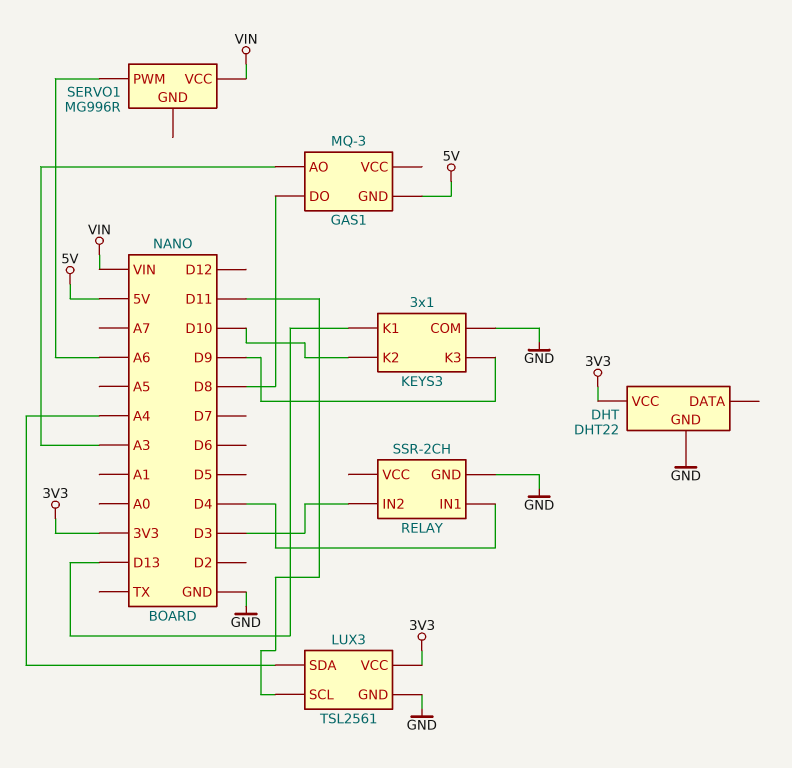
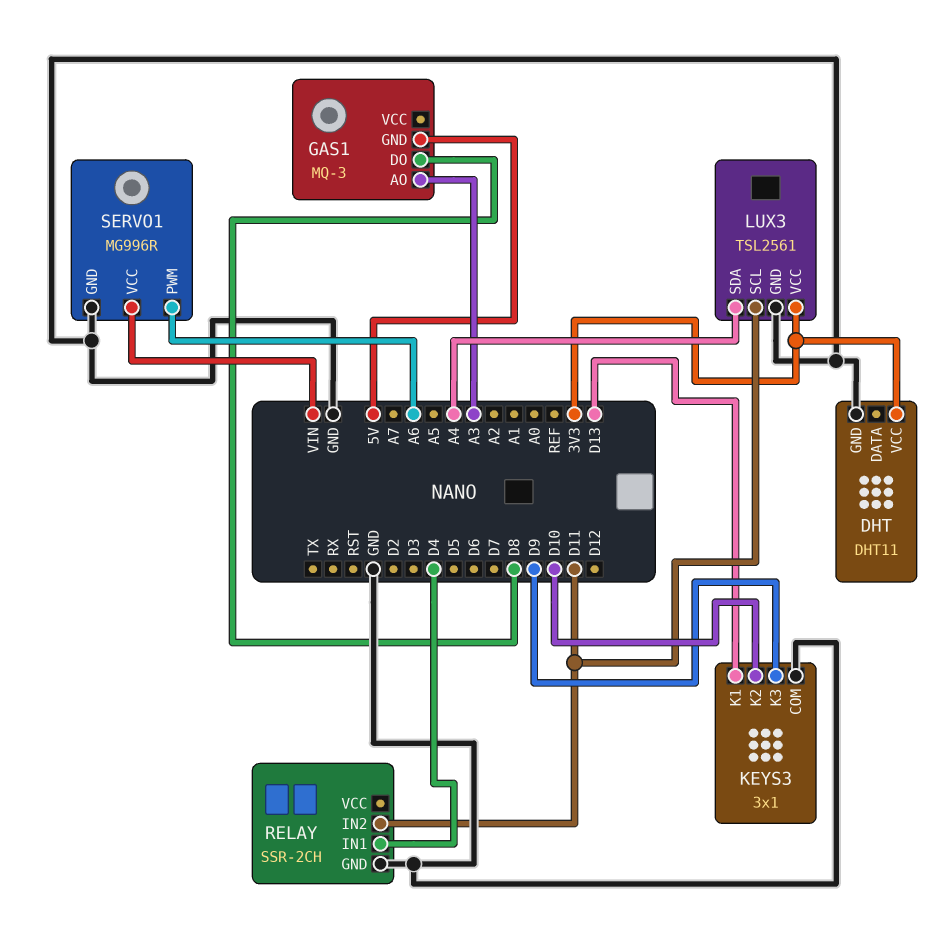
DHT: DHT22 -> DHT11
RELAY pin IN2: D3 -> D11
SERVO1 pin GND: none -> GND

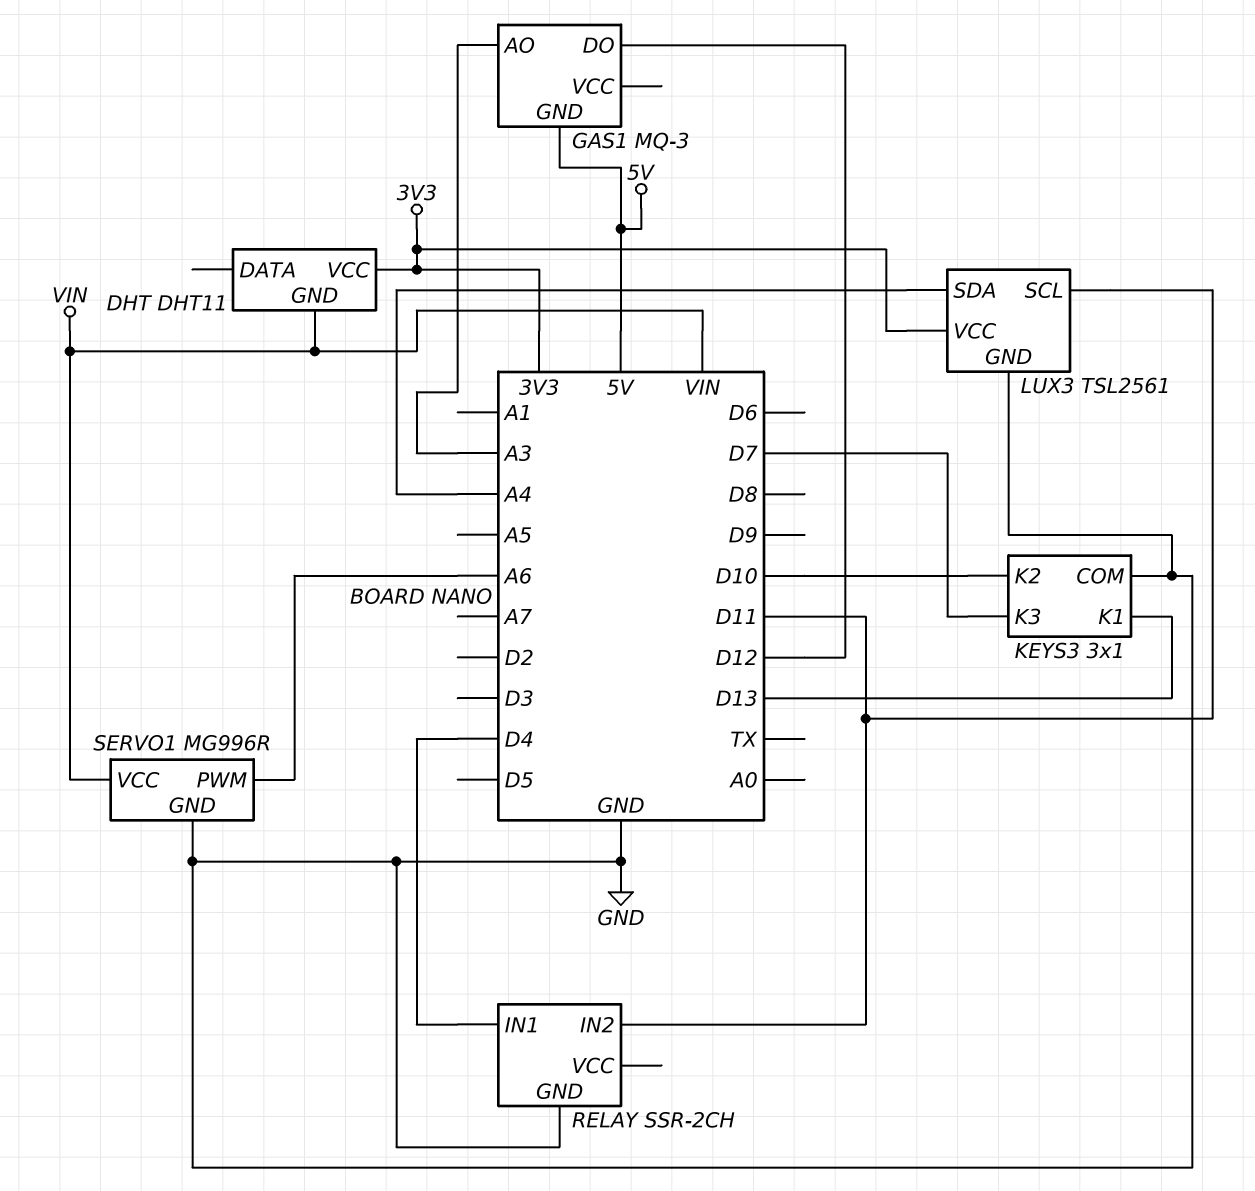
DHT pin GND: GND -> VIN
GAS1 pin DO: D8 -> D12
KEYS3 pin K3: D9 -> D7

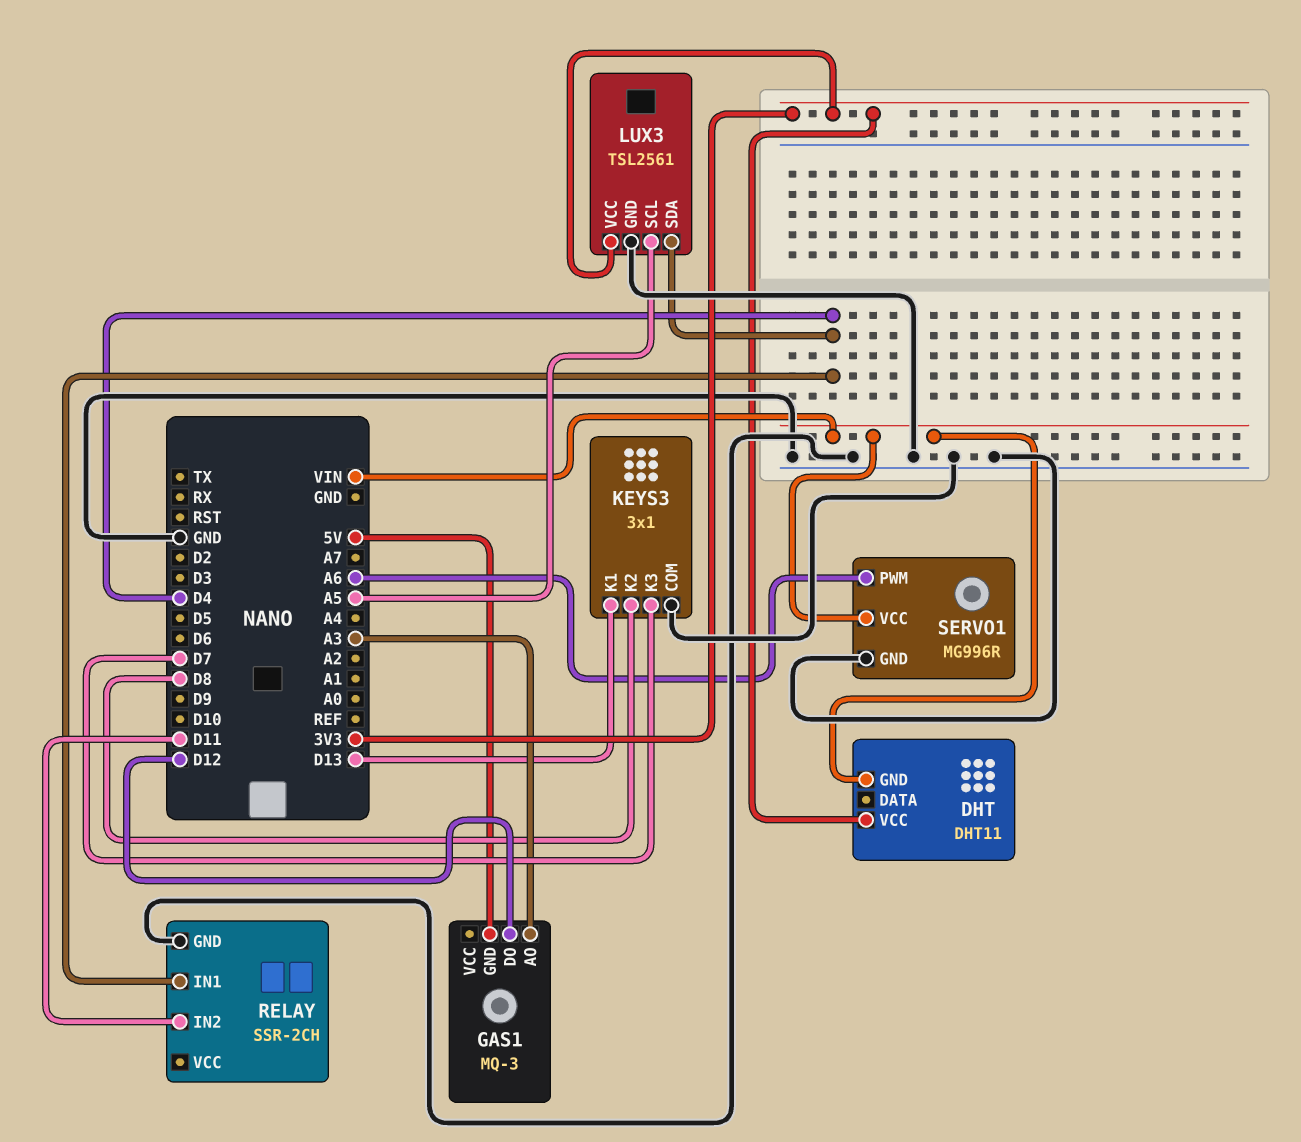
KEYS3 pin K2: D10 -> D8
LUX3 pin SCL: D11 -> A5
LUX3 pin SDA: A4 -> D4

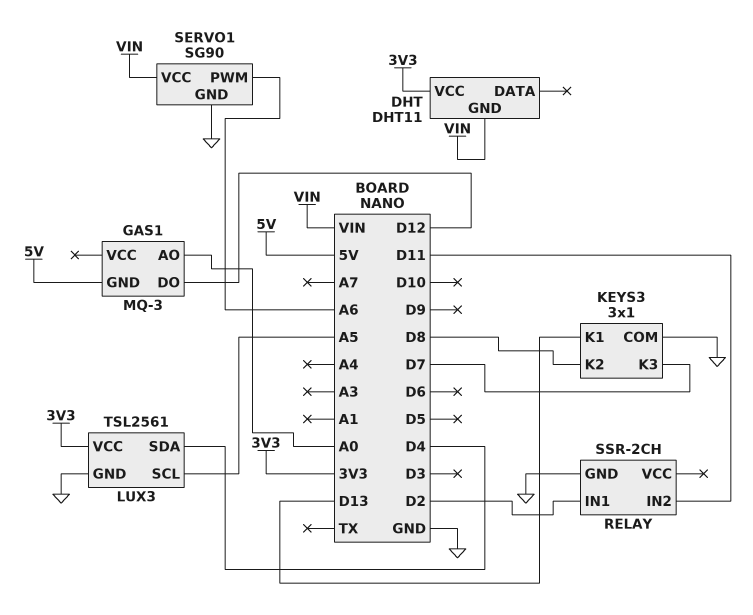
GAS1 pin AO: A3 -> A0
RELAY pin IN1: D4 -> D2
SERVO1: MG996R -> SG90

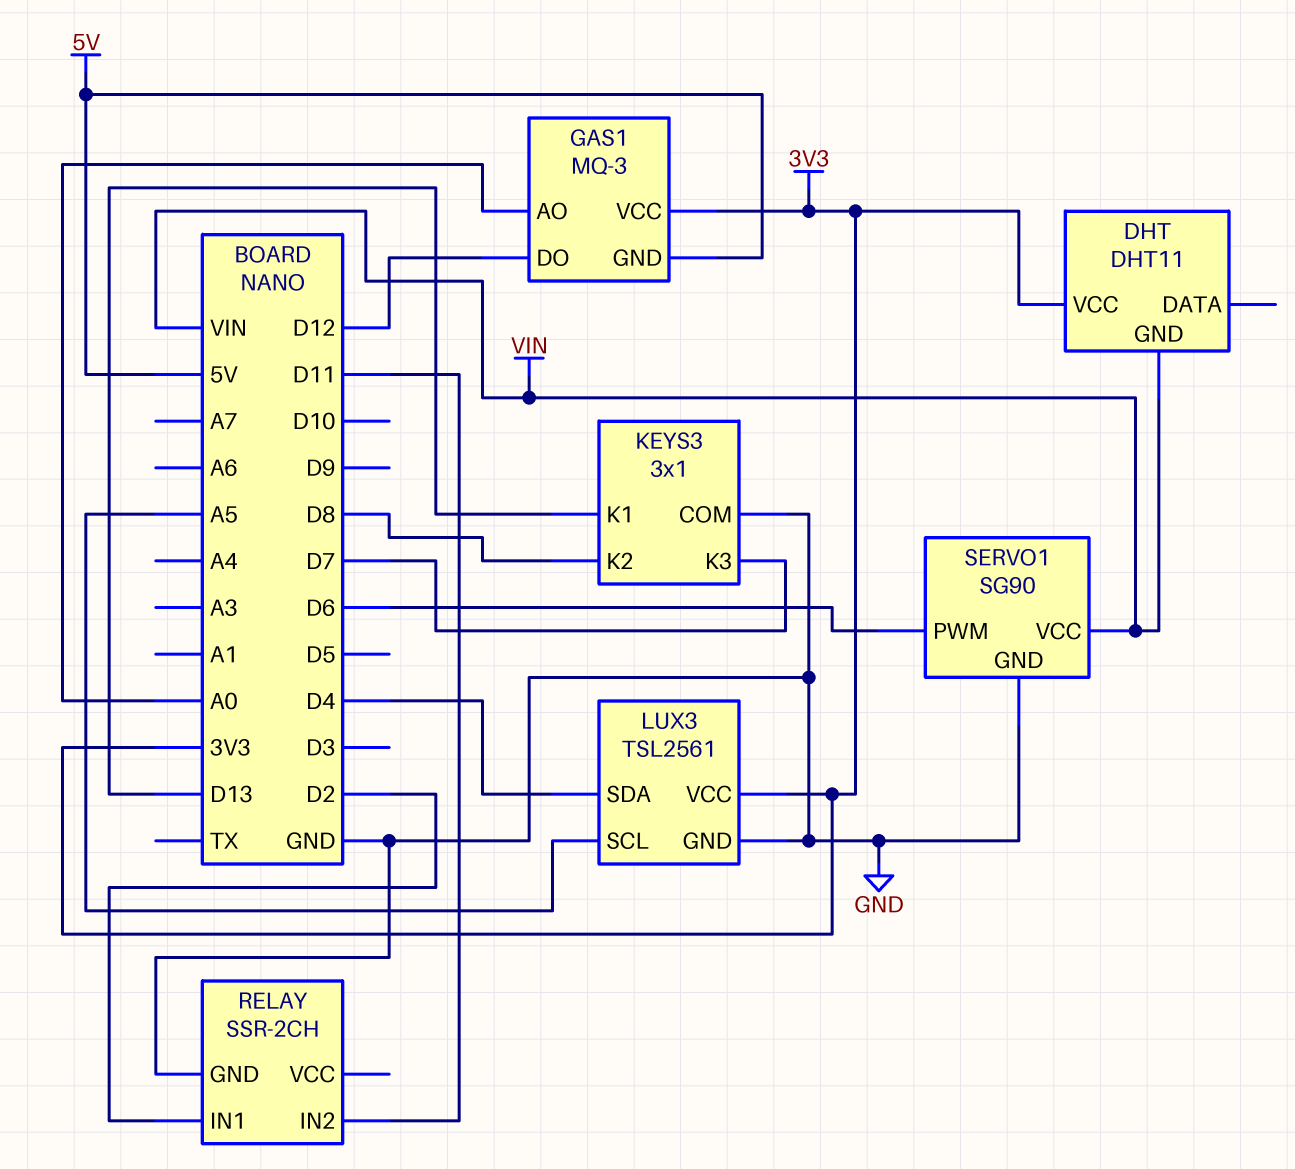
GAS1 pin VCC: none -> 3V3
SERVO1 pin PWM: A6 -> D6

